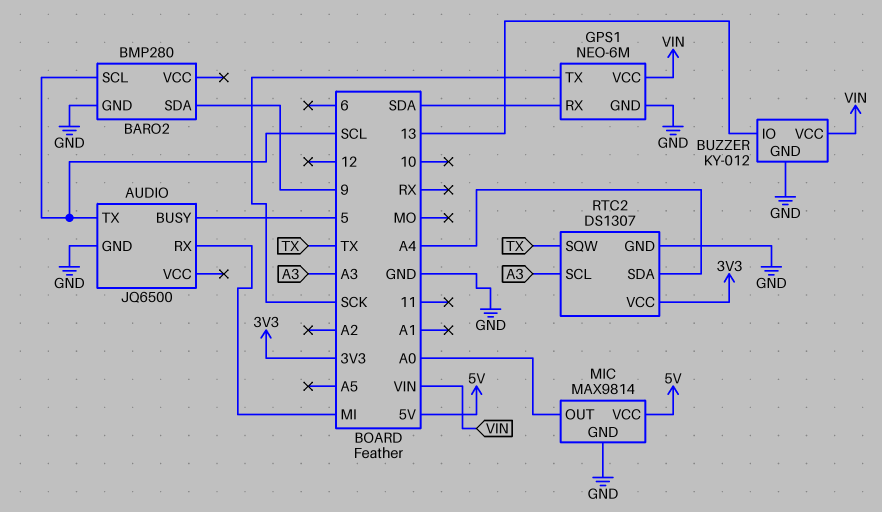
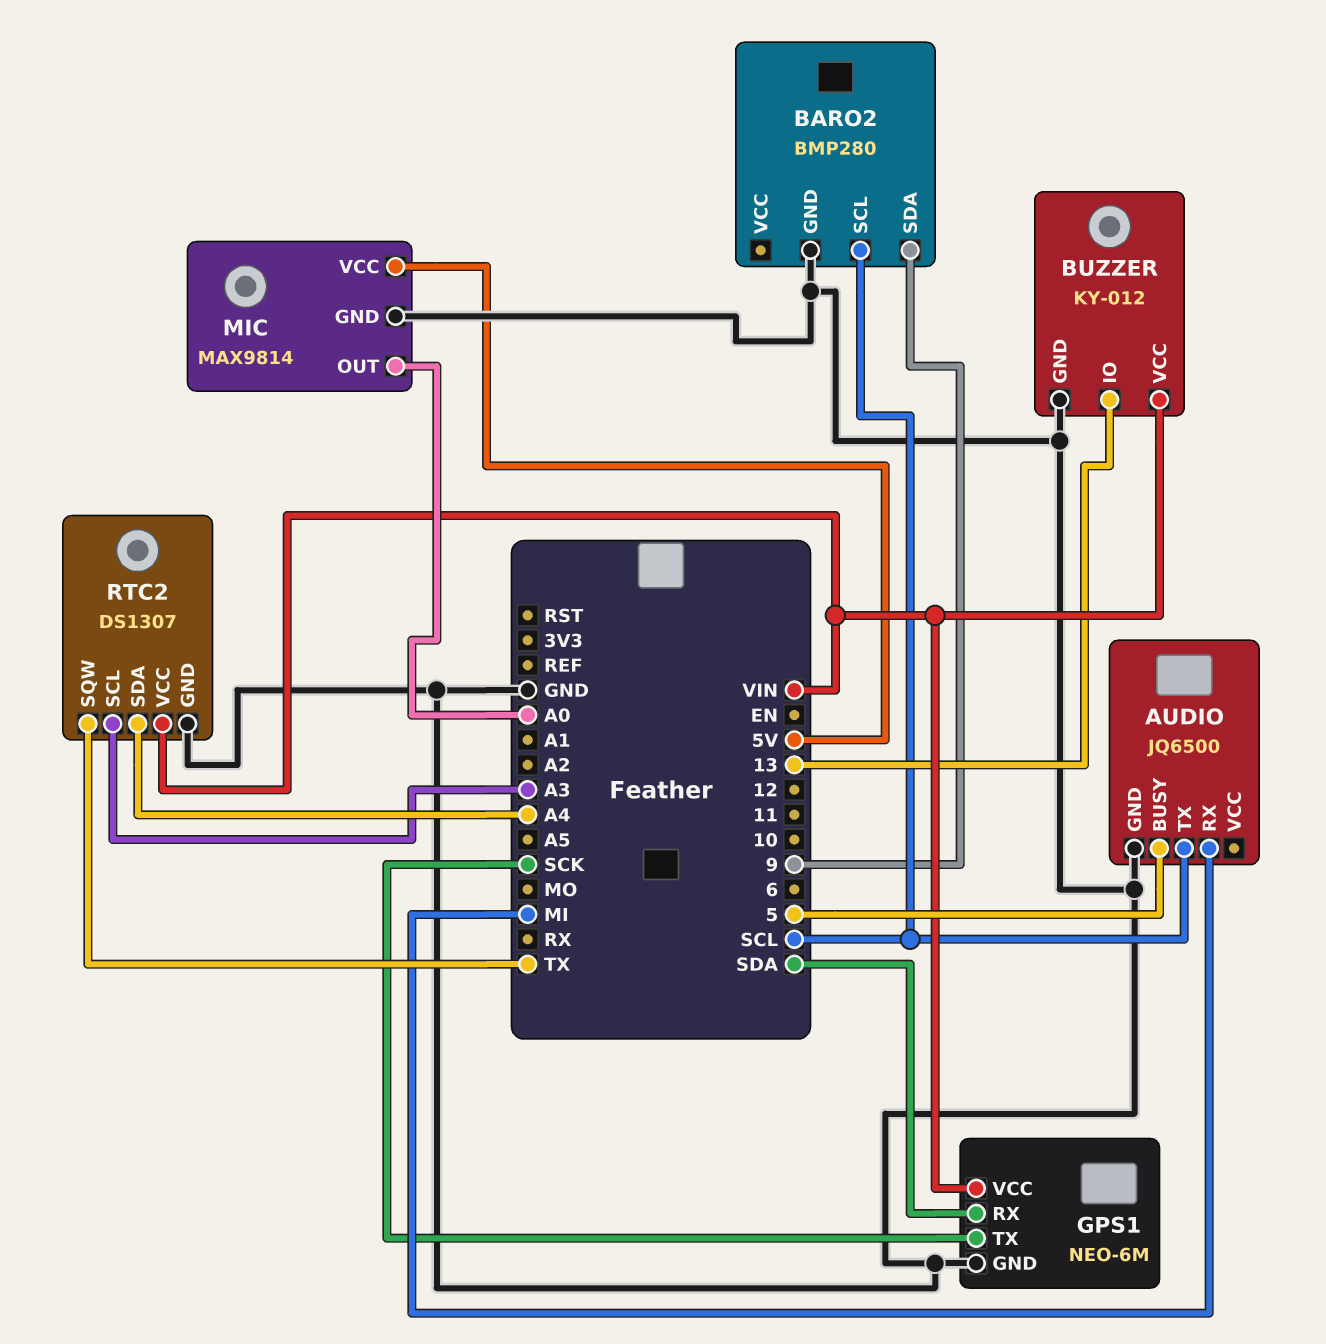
RTC2 pin VCC: 3V3 -> VIN

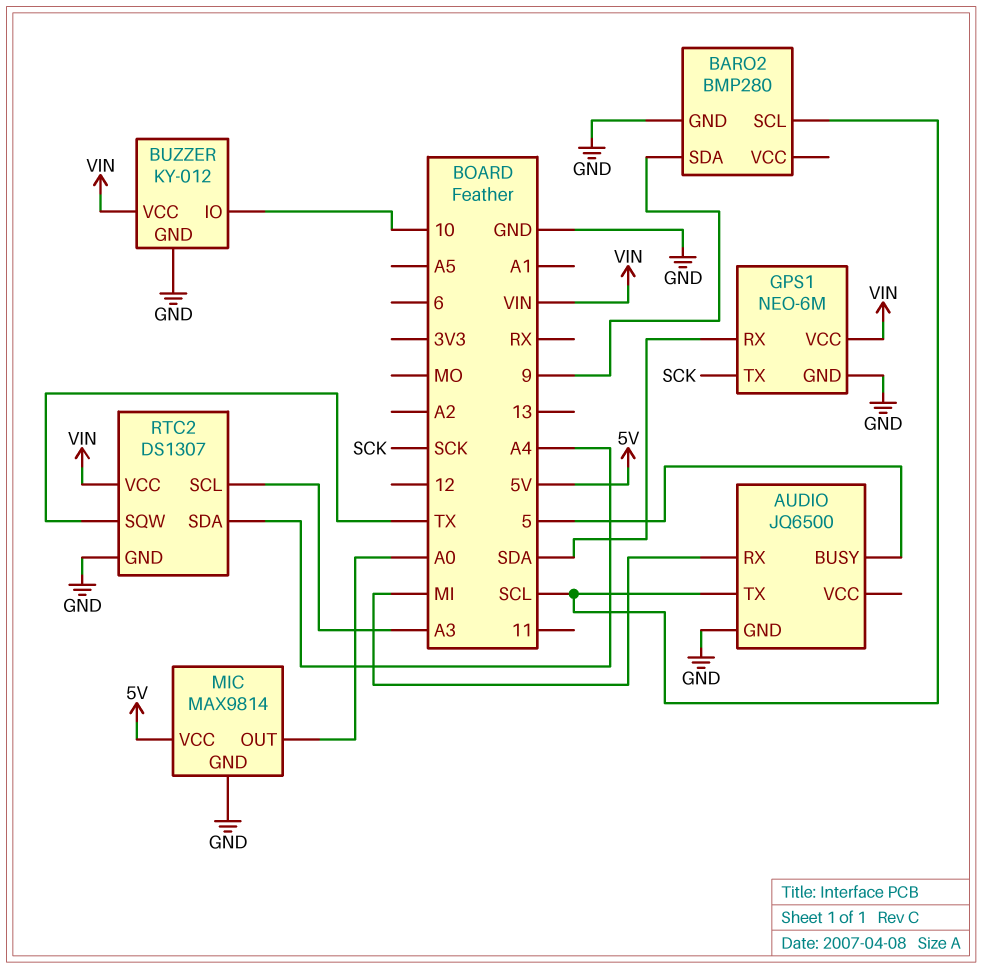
BUZZER pin IO: 13 -> 10

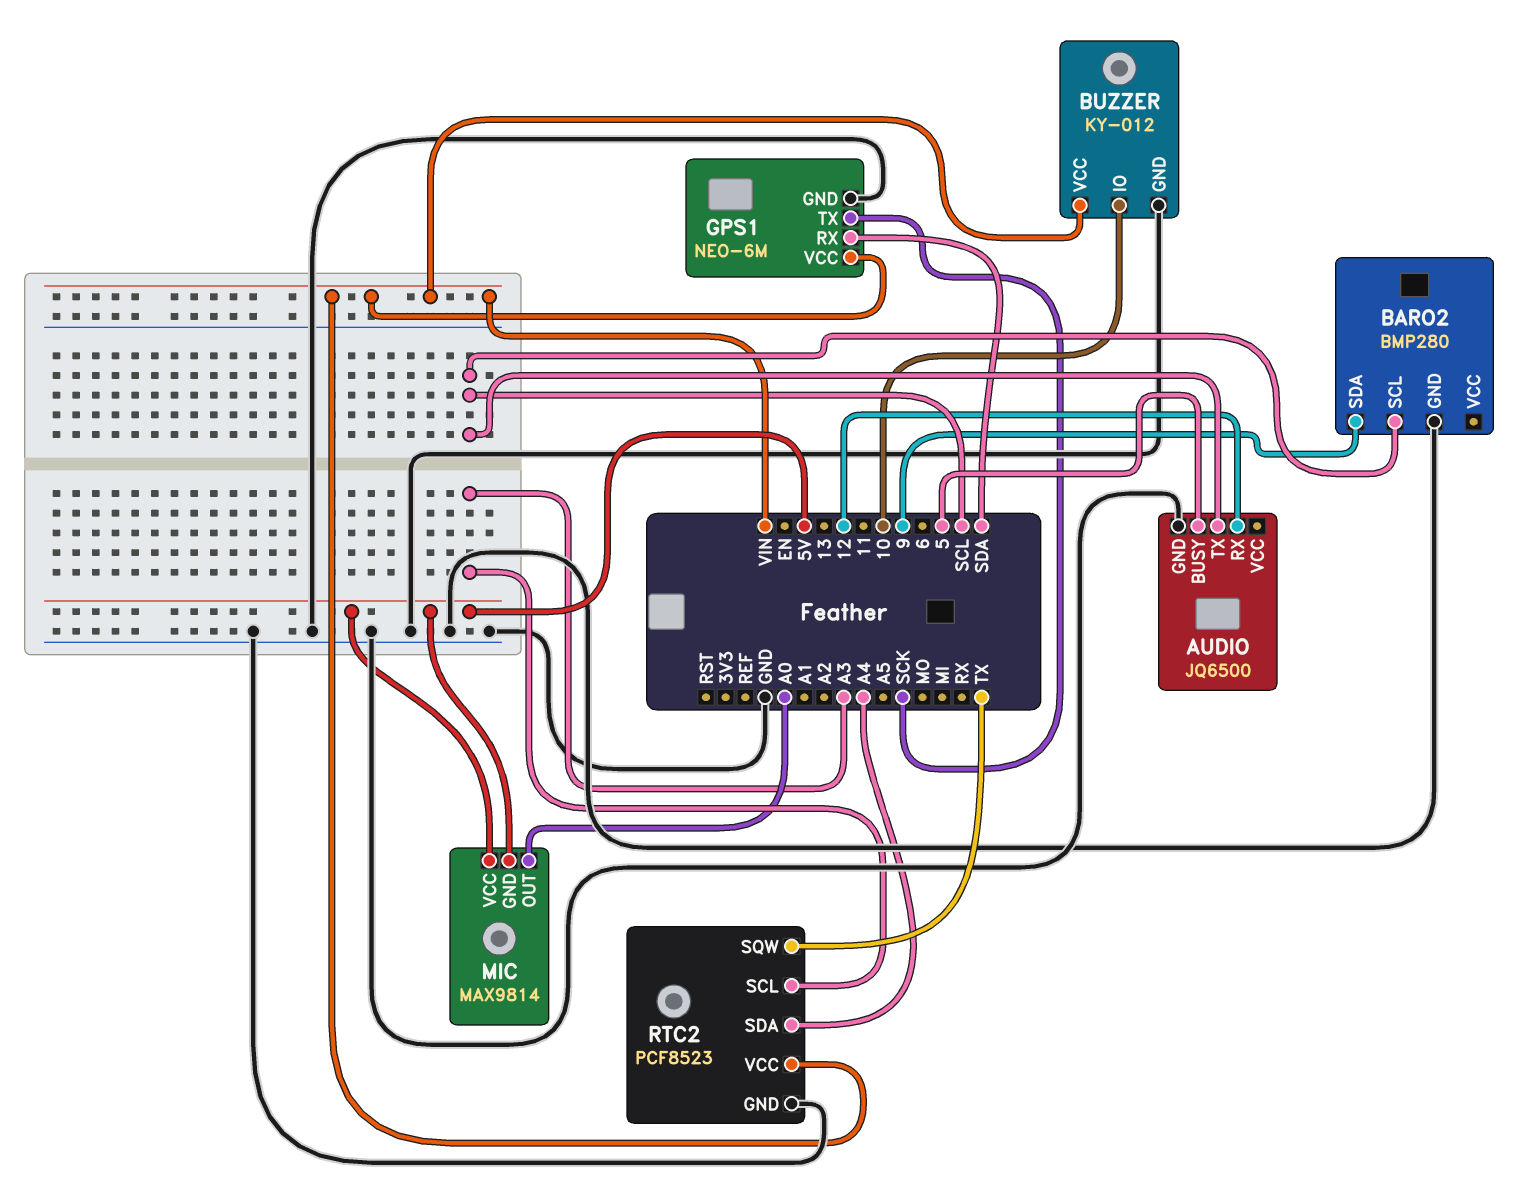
AUDIO pin RX: MI -> 12
MIC pin GND: GND -> 5V
RTC2: DS1307 -> PCF8523

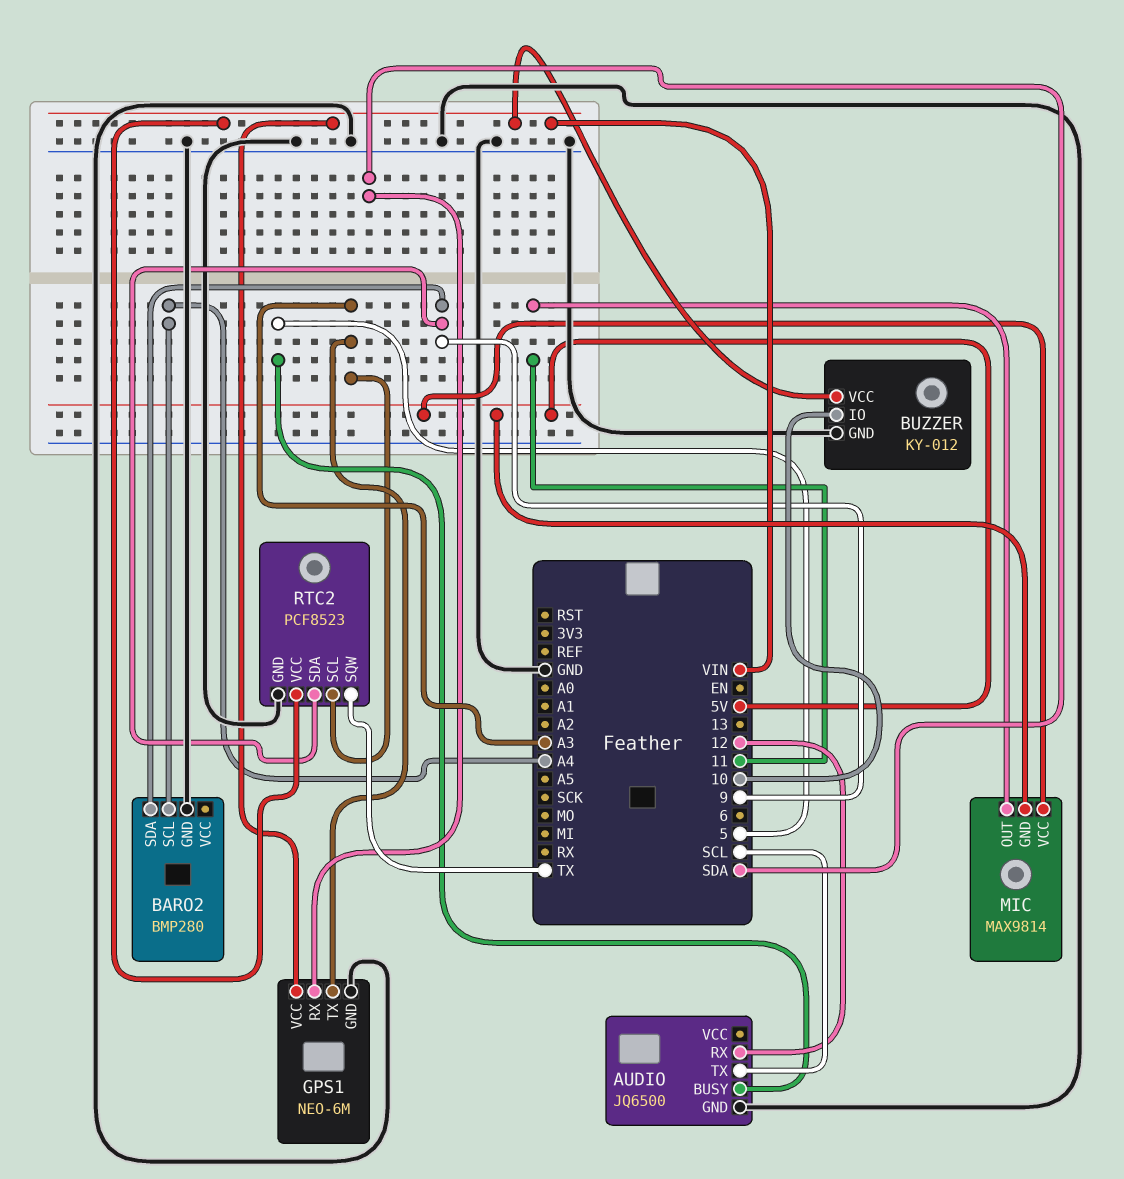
BARO2 pin SCL: SCL -> A4
GPS1 pin TX: SCK -> A3
MIC pin OUT: A0 -> 11
RTC2 pin SDA: A4 -> 9

